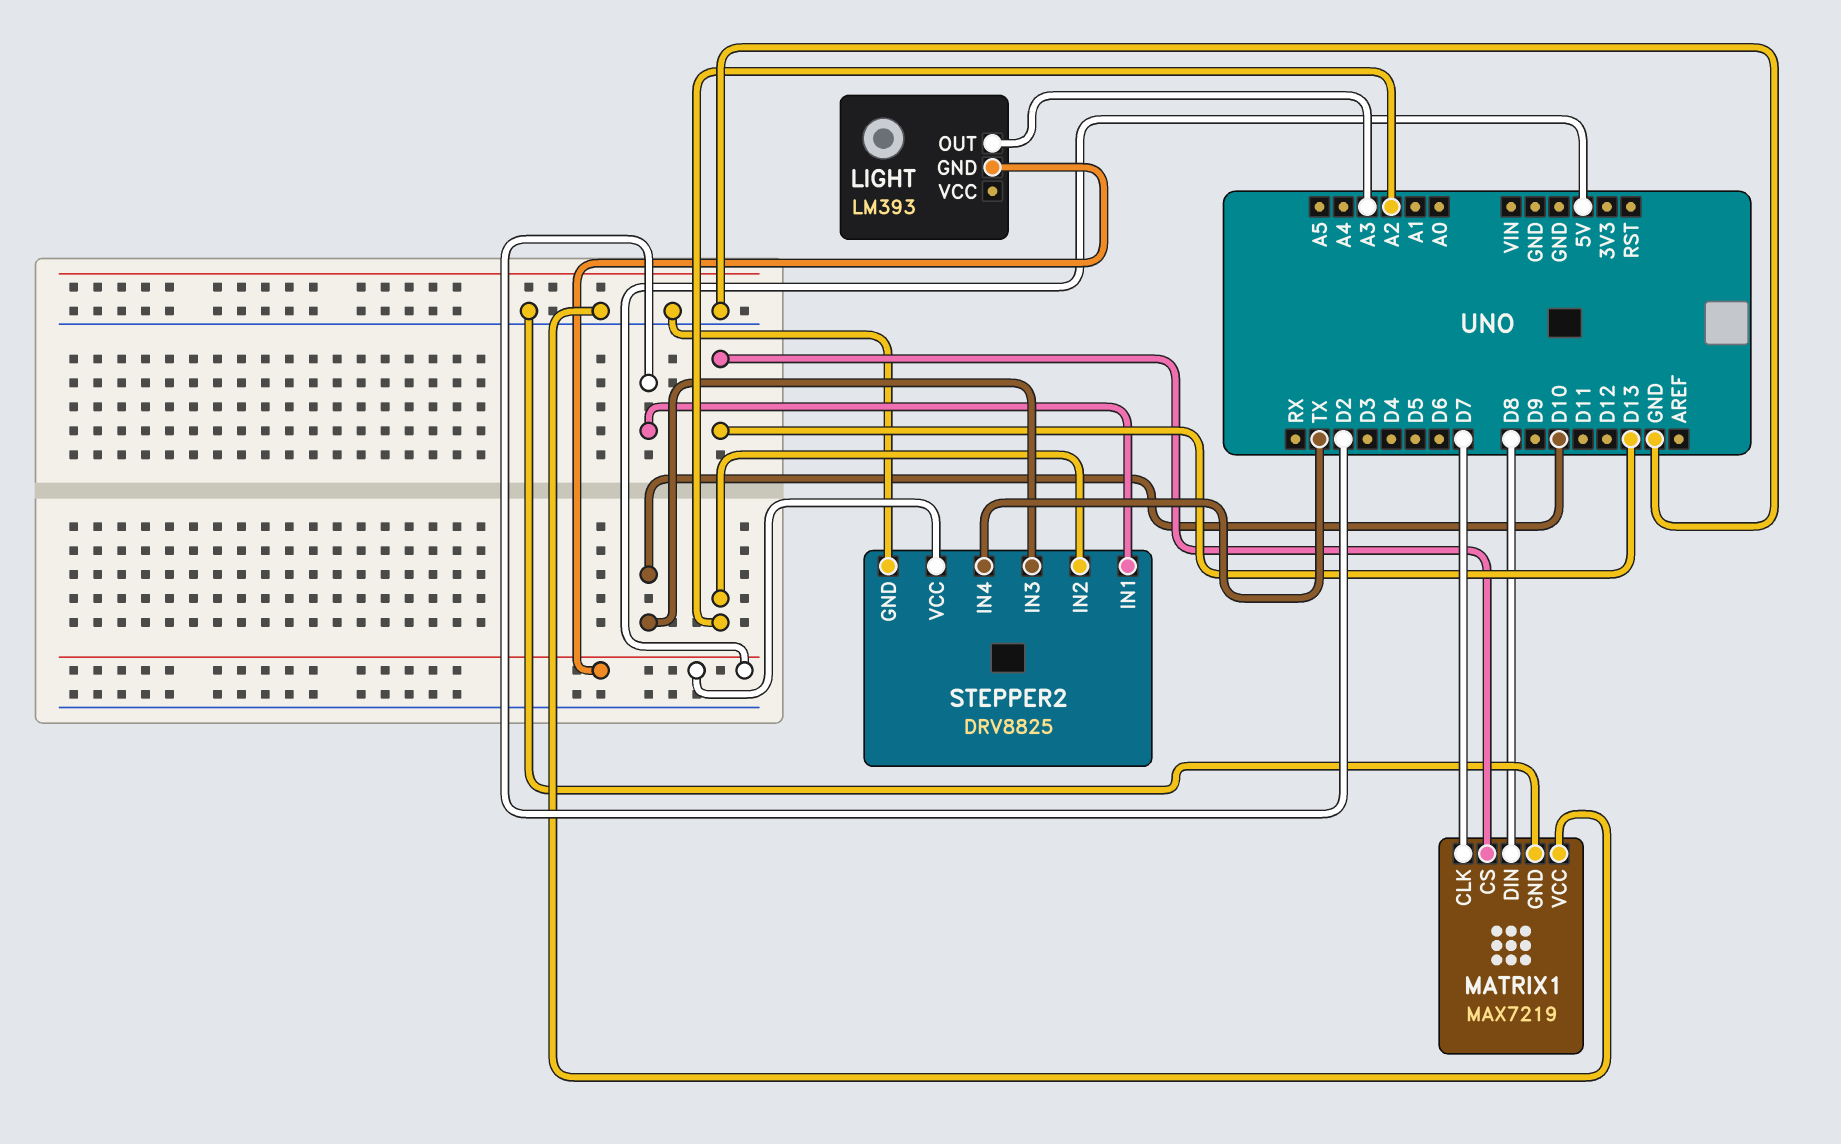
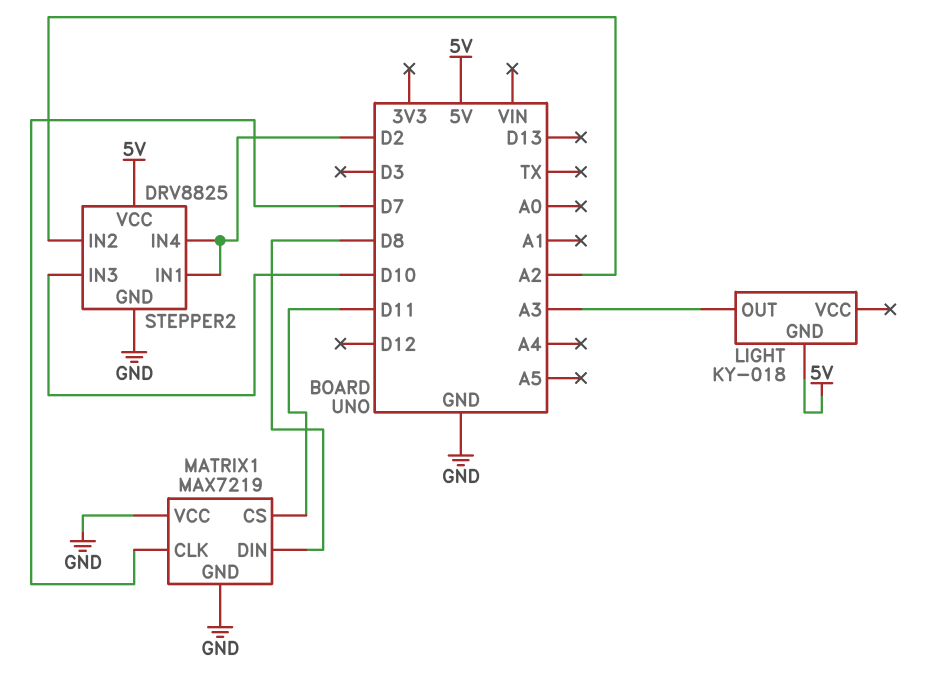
LIGHT: LM393 -> KY-018
MATRIX1 pin CS: D13 -> D11
STEPPER2 pin IN4: TX -> D2

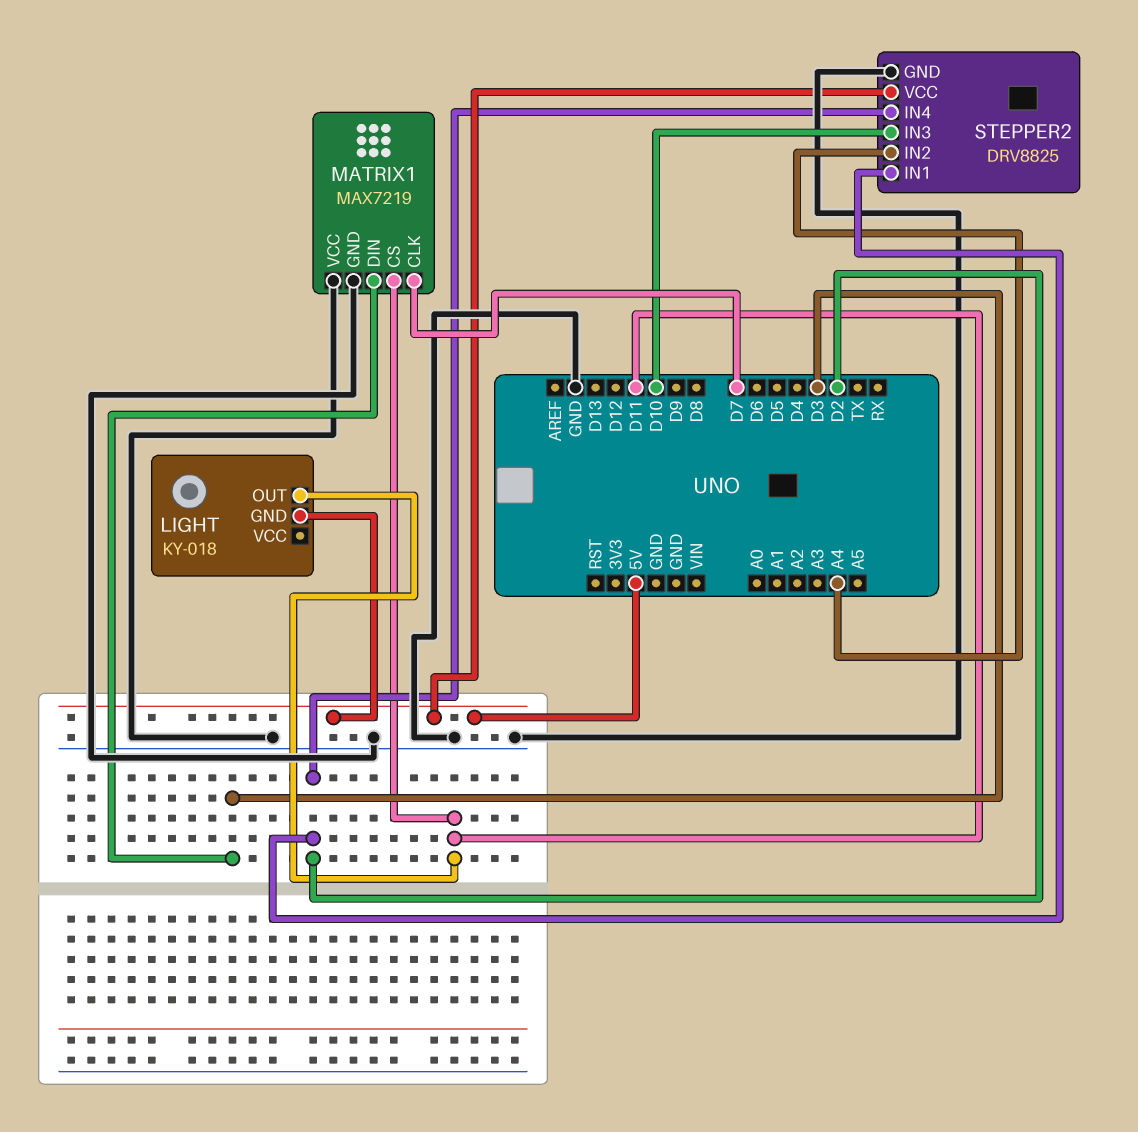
LIGHT pin OUT: A3 -> D11
MATRIX1 pin DIN: D8 -> D3
STEPPER2 pin IN2: A2 -> A4

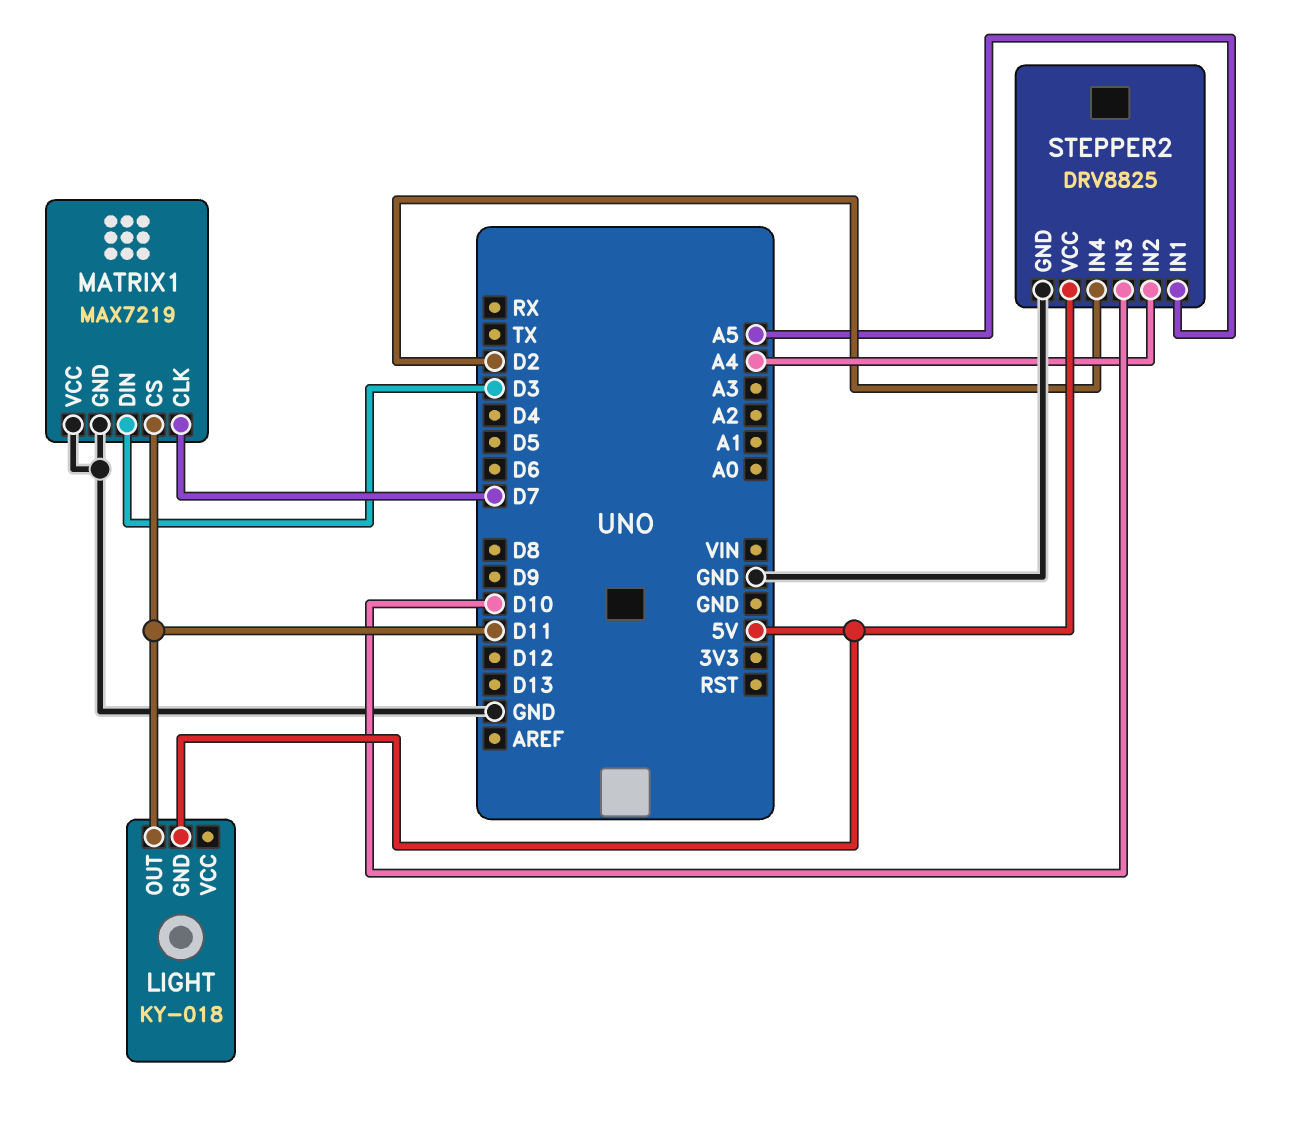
STEPPER2 pin IN1: D2 -> A5

